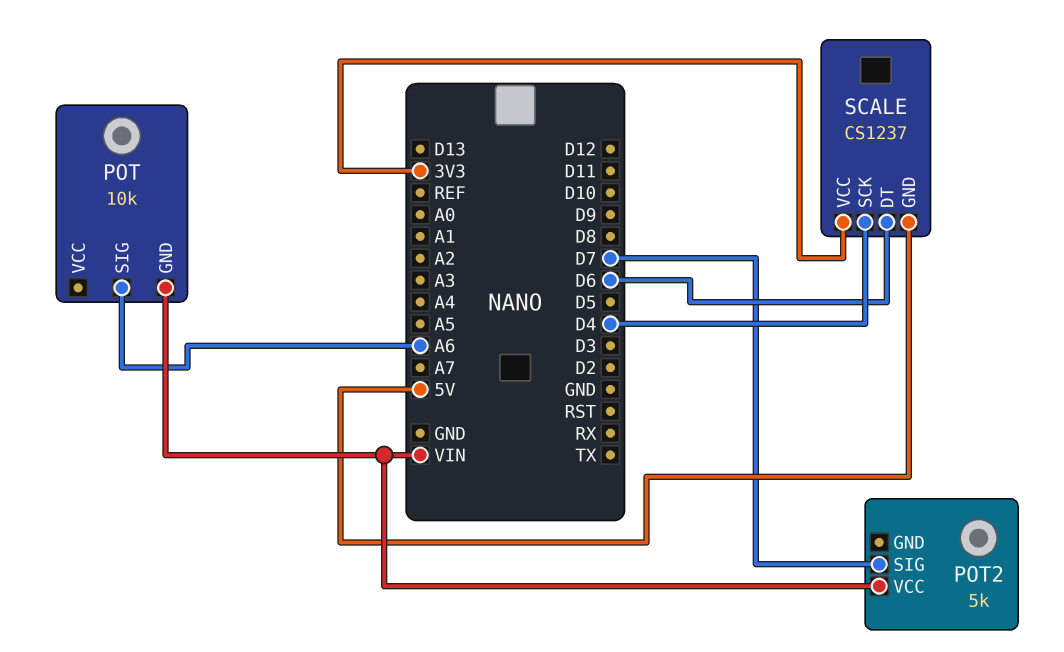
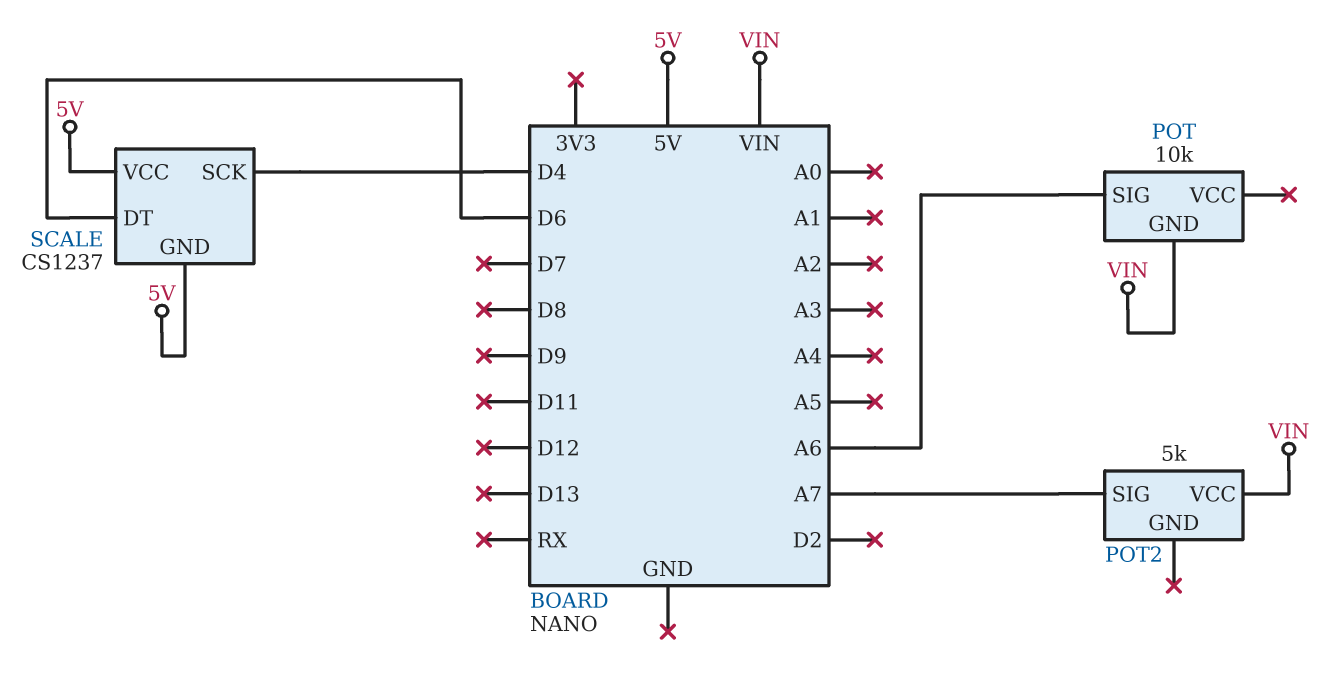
POT2 pin SIG: D7 -> A7
SCALE pin VCC: 3V3 -> 5V

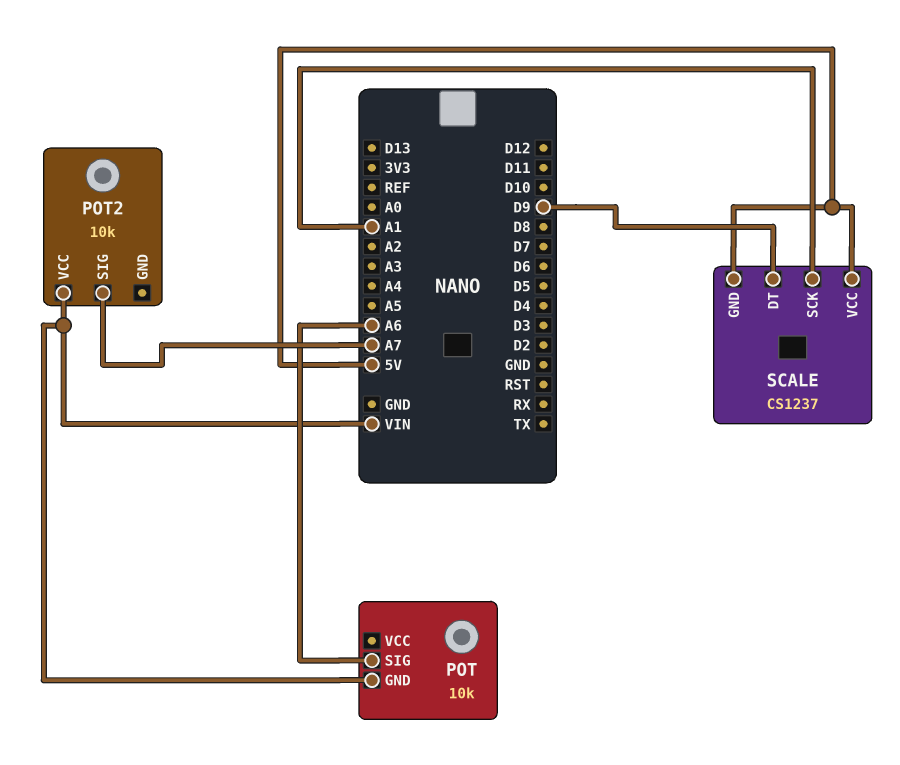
POT2: 5k -> 10k
SCALE pin DT: D6 -> D9
SCALE pin SCK: D4 -> A1

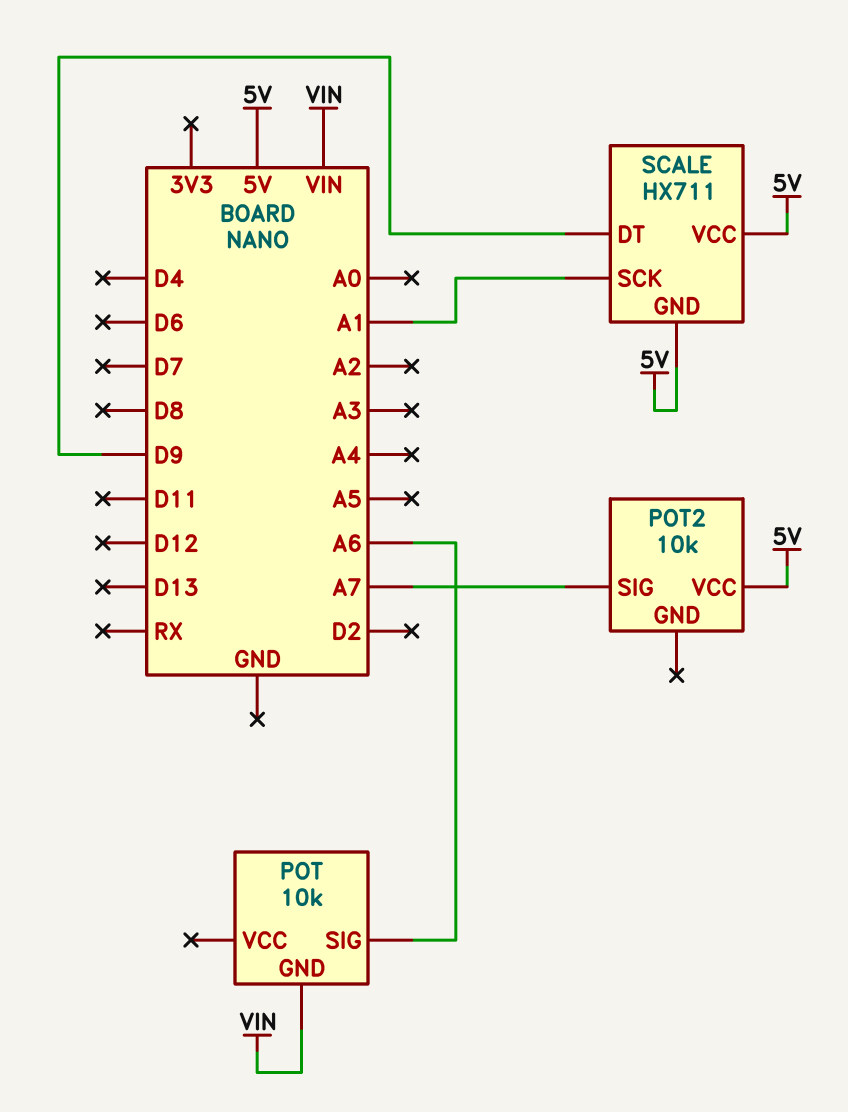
POT2 pin VCC: VIN -> 5V
SCALE: CS1237 -> HX711

